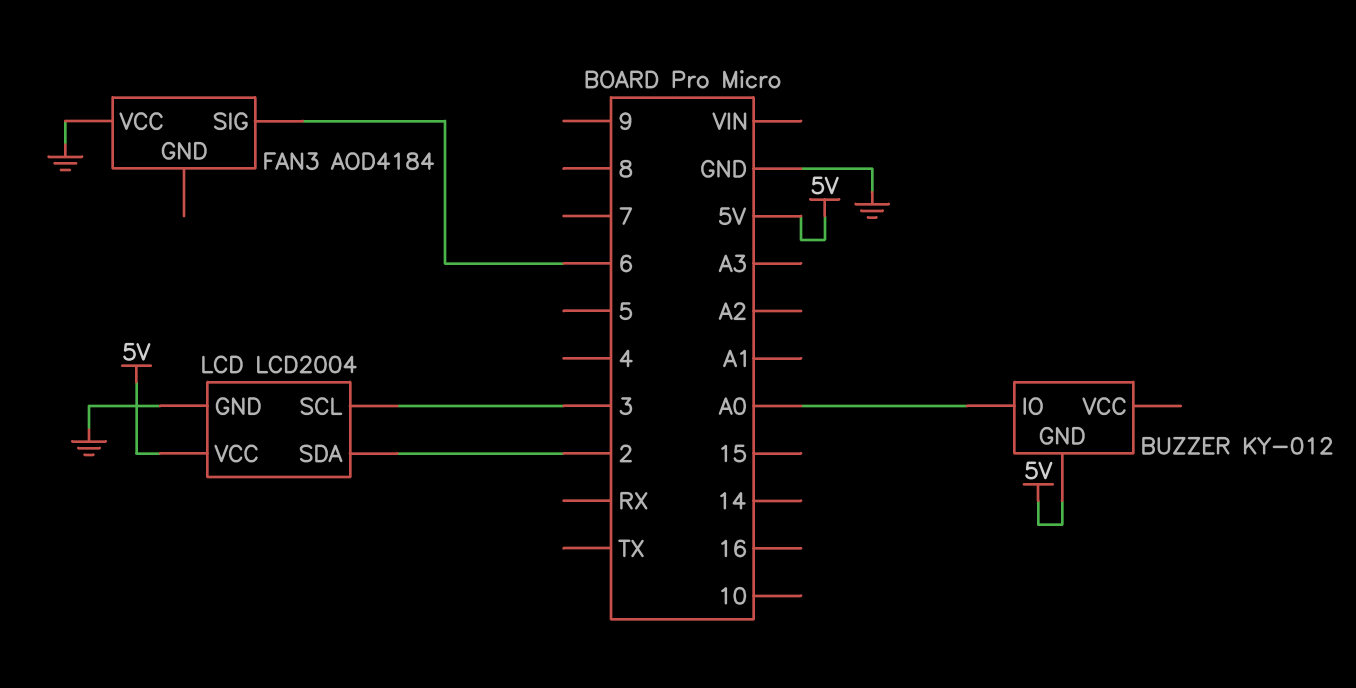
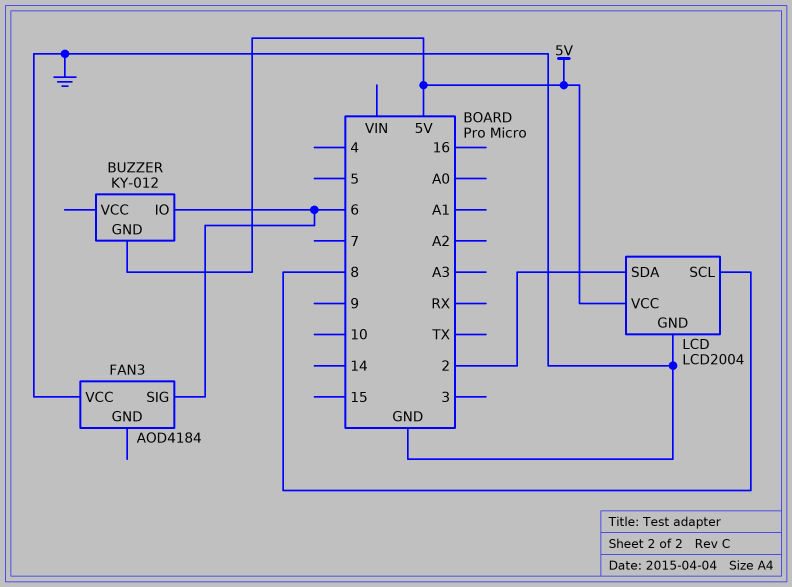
BUZZER pin IO: A0 -> 6
LCD pin SCL: 3 -> 8

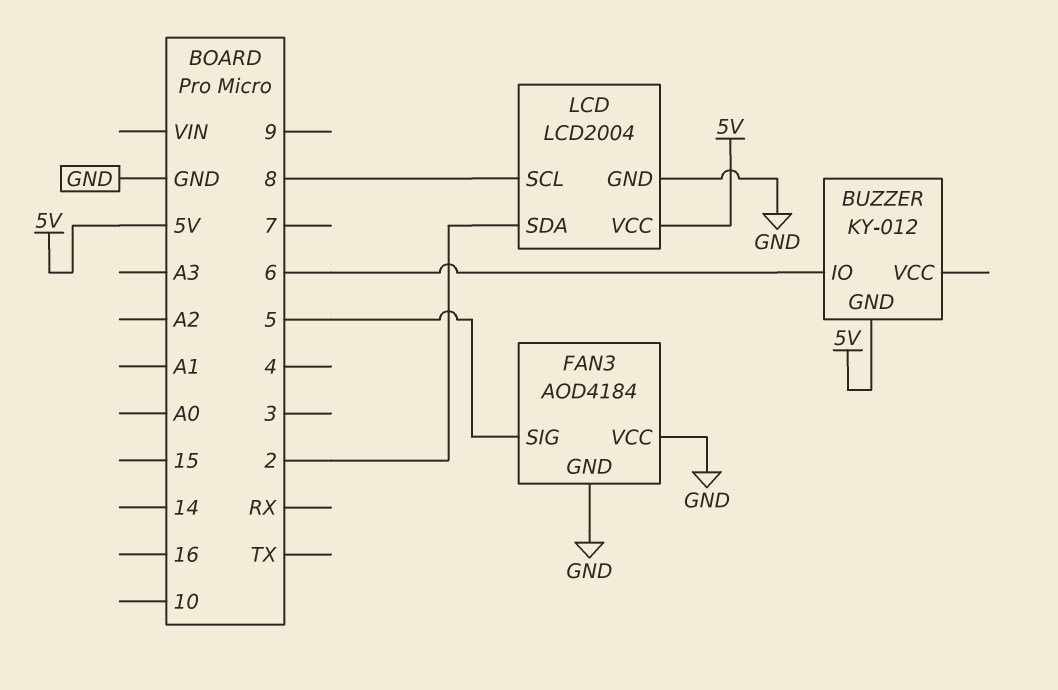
FAN3 pin GND: none -> GND
FAN3 pin SIG: 6 -> 5

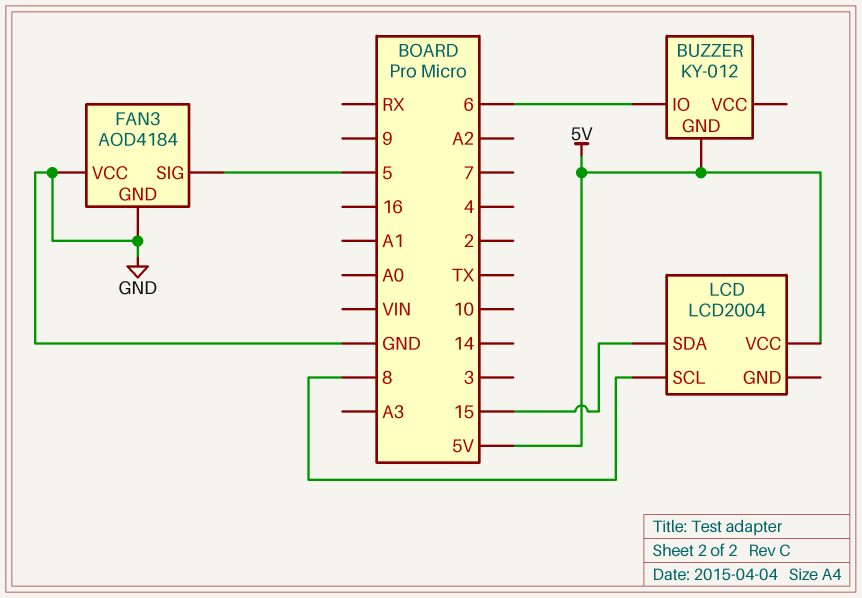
LCD pin GND: GND -> none
LCD pin SDA: 2 -> 15

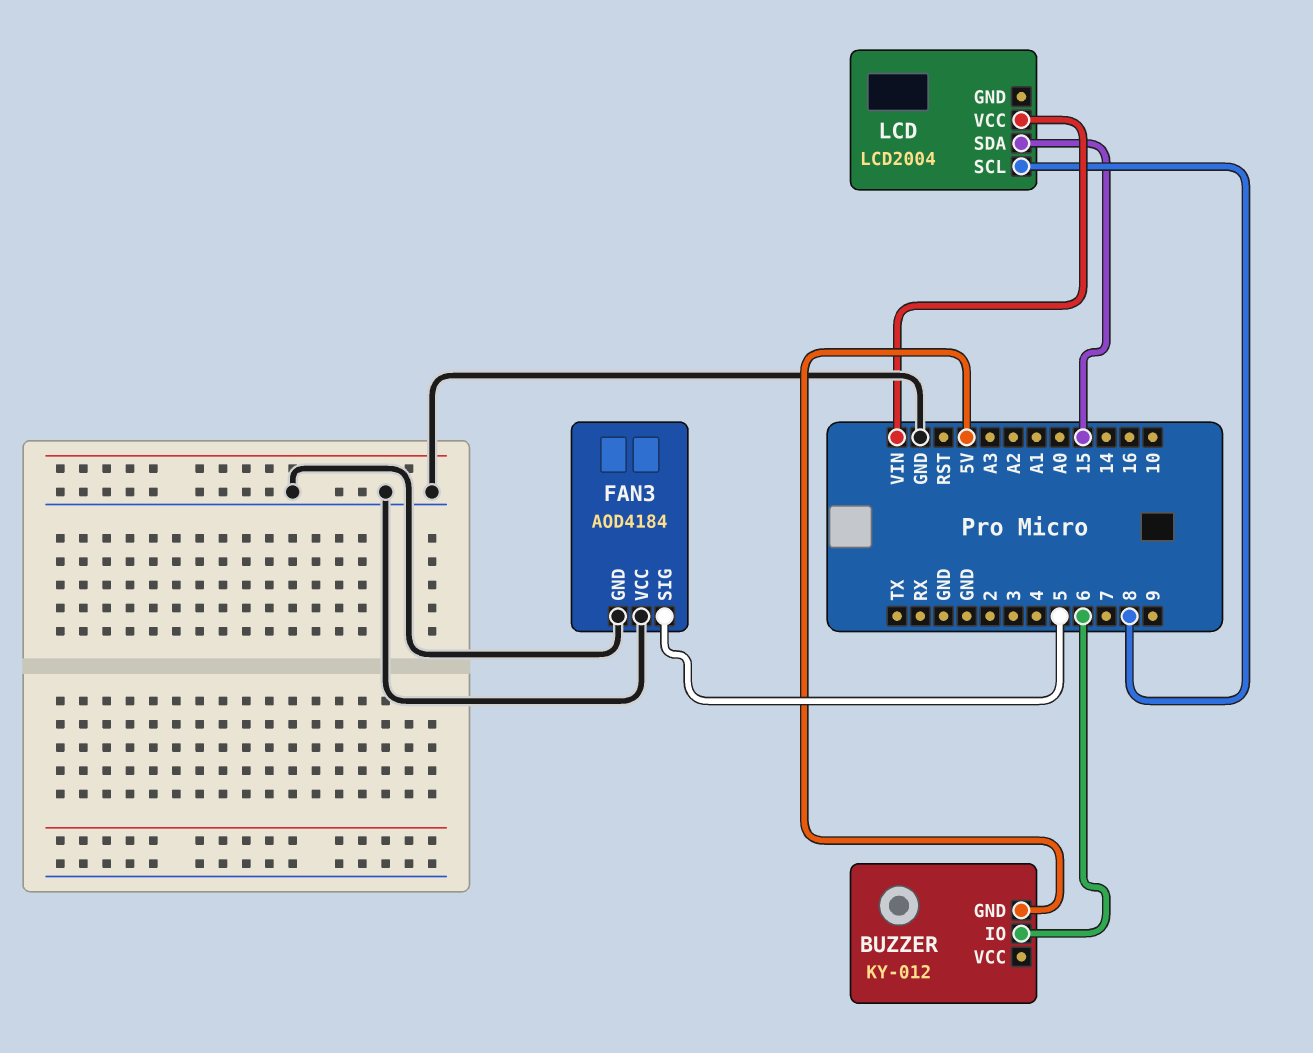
LCD pin VCC: 5V -> VIN

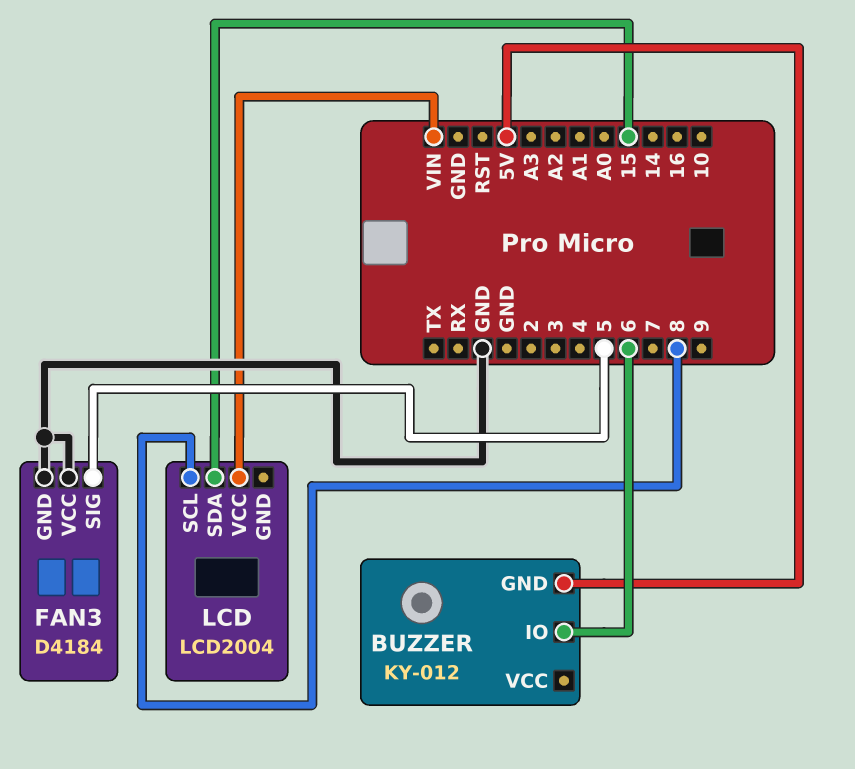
FAN3: AOD4184 -> D4184

